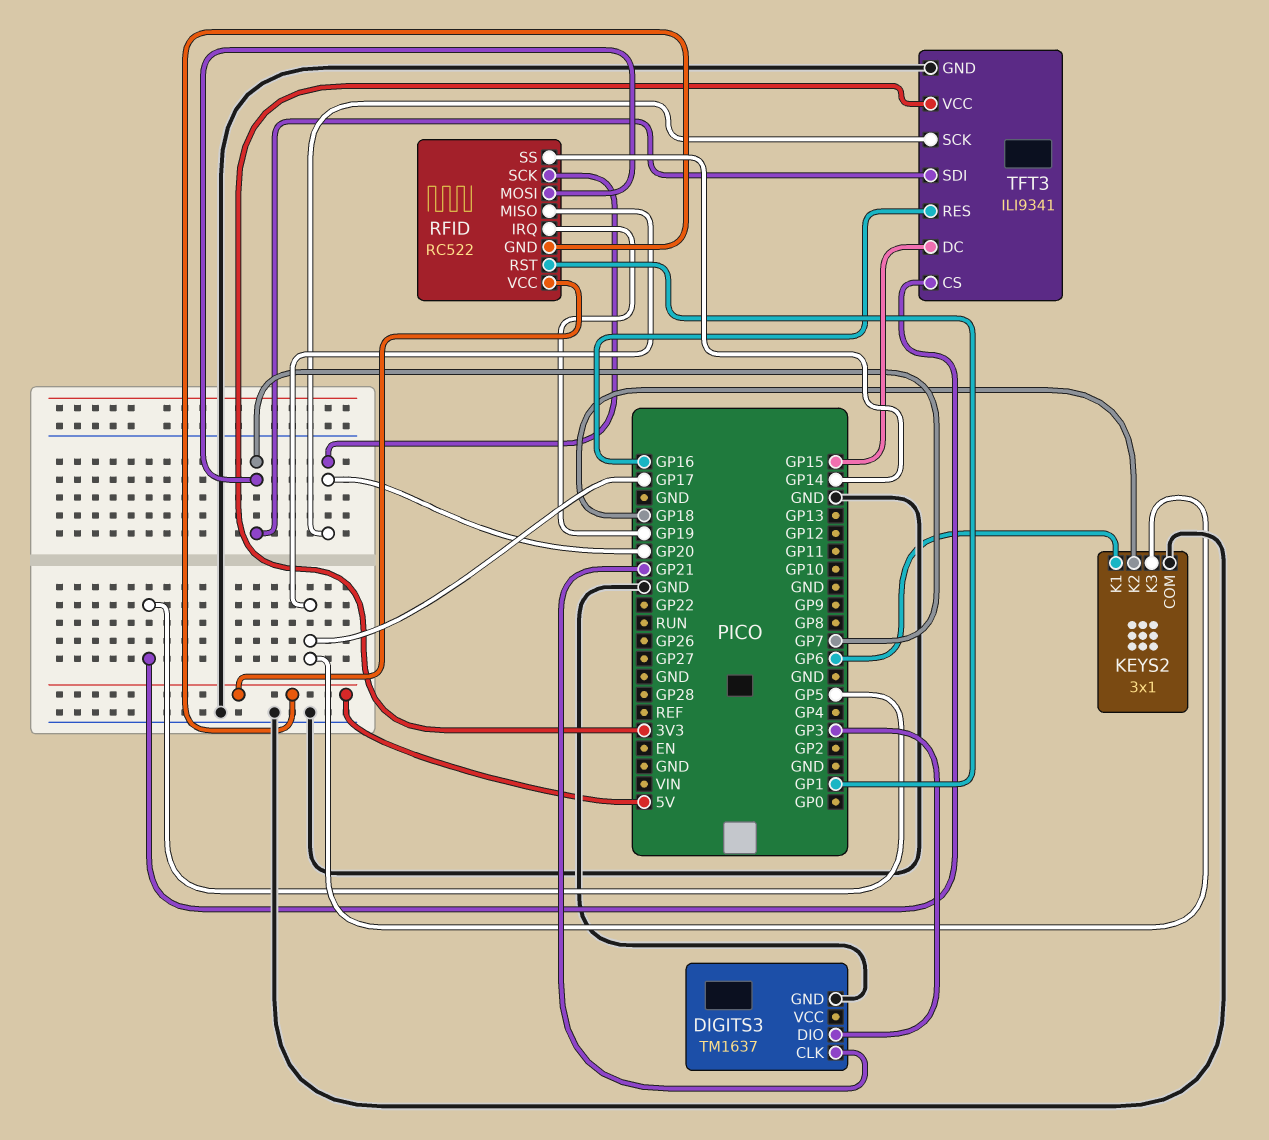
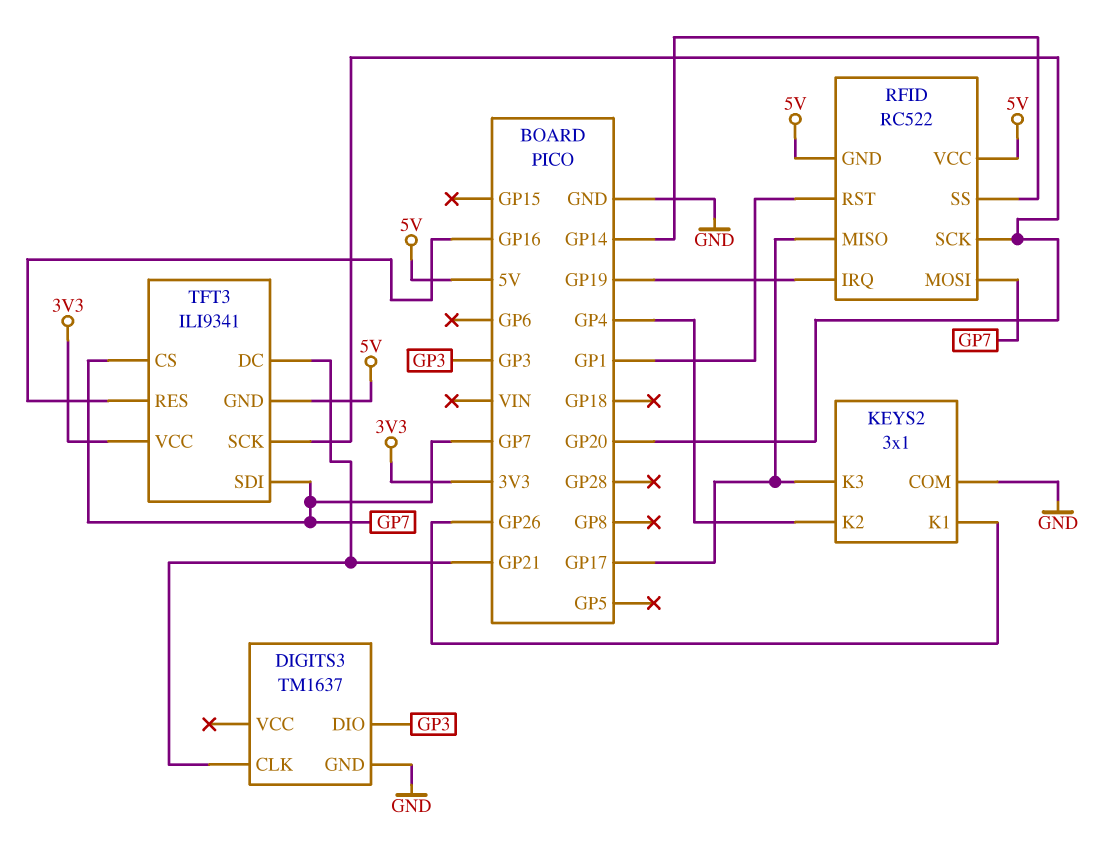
KEYS2 pin K1: GP6 -> GP26
KEYS2 pin K2: GP18 -> GP4
TFT3 pin CS: GP5 -> GP7
TFT3 pin DC: GP15 -> GP21
TFT3 pin GND: GND -> 5V

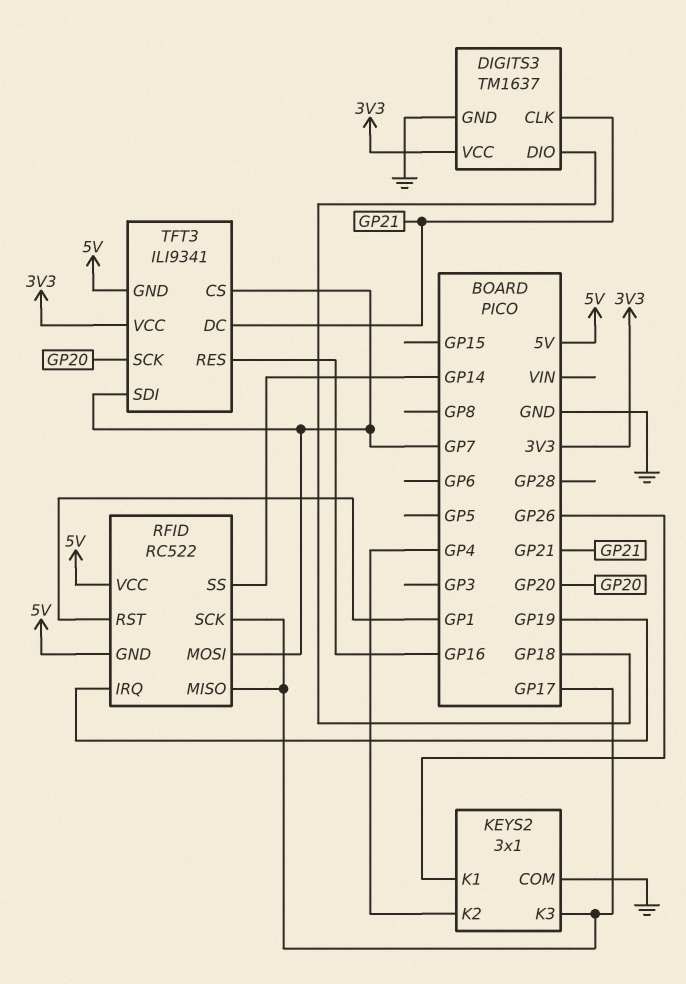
DIGITS3 pin DIO: GP3 -> GP18
DIGITS3 pin VCC: none -> 3V3
RFID pin SCK: GP20 -> GP17

